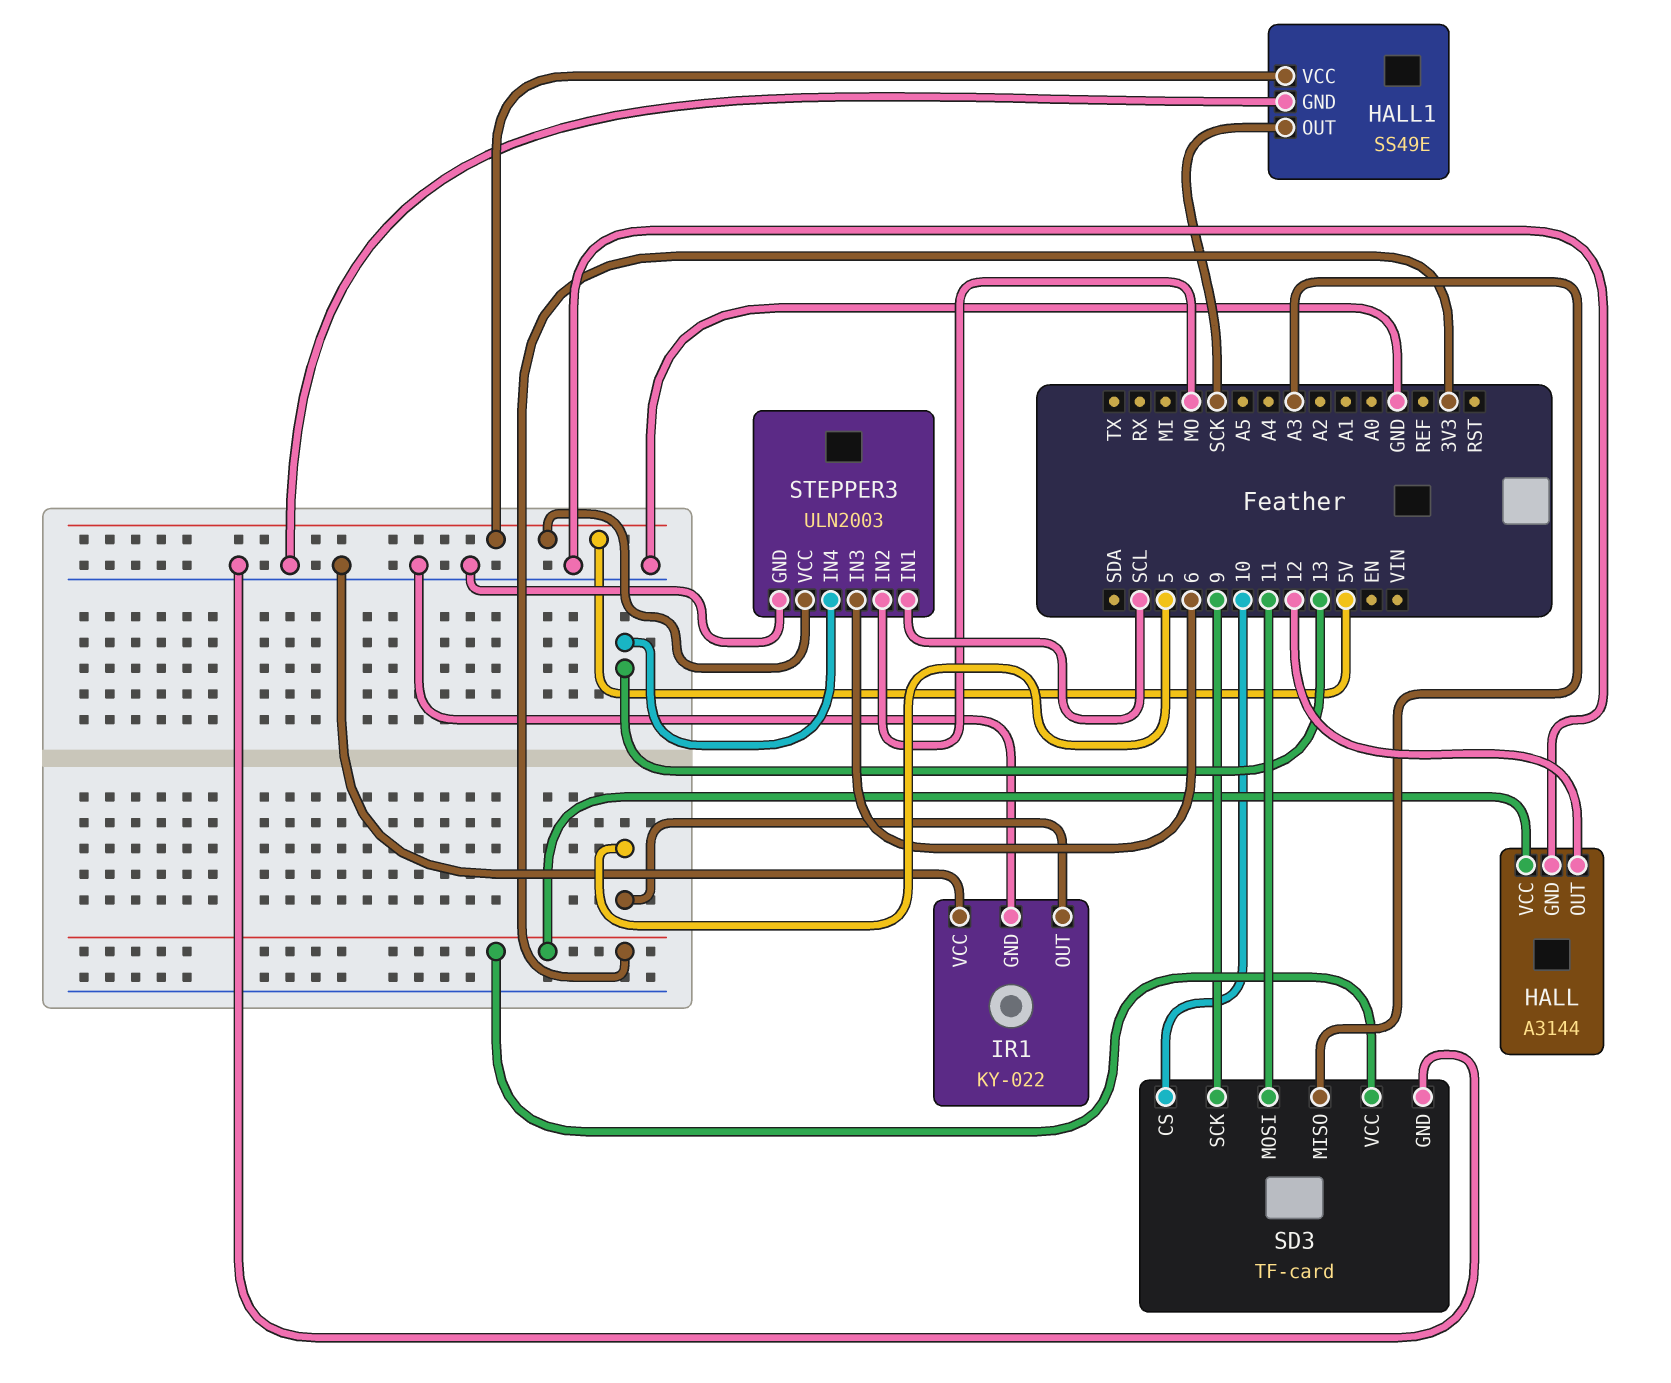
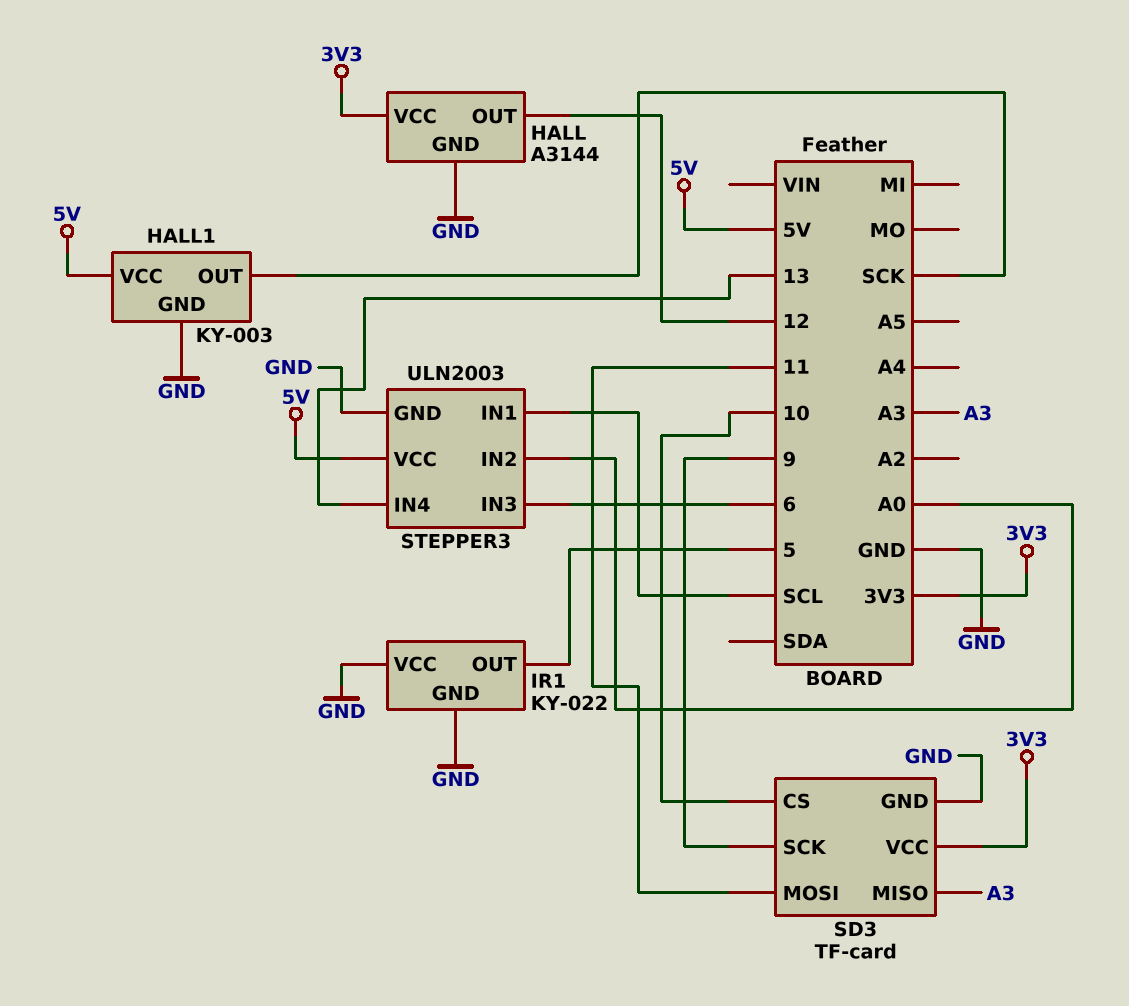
HALL1: SS49E -> KY-003
STEPPER3 pin IN2: MO -> A0

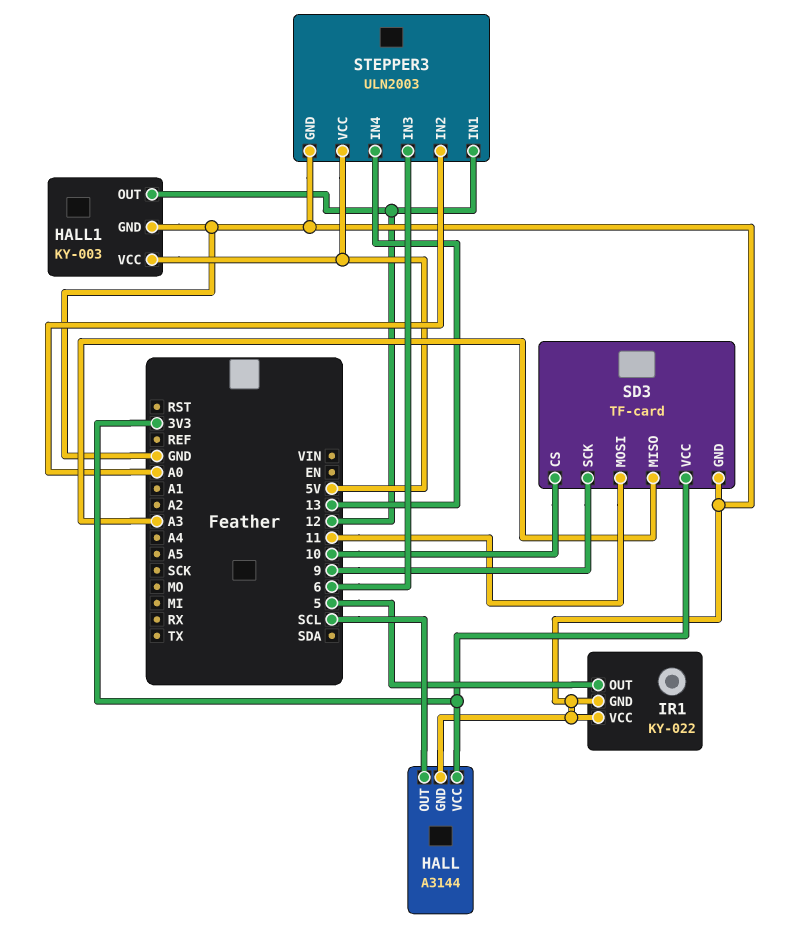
HALL pin OUT: 12 -> SCL
HALL1 pin OUT: SCK -> 12
STEPPER3 pin IN1: SCL -> 12

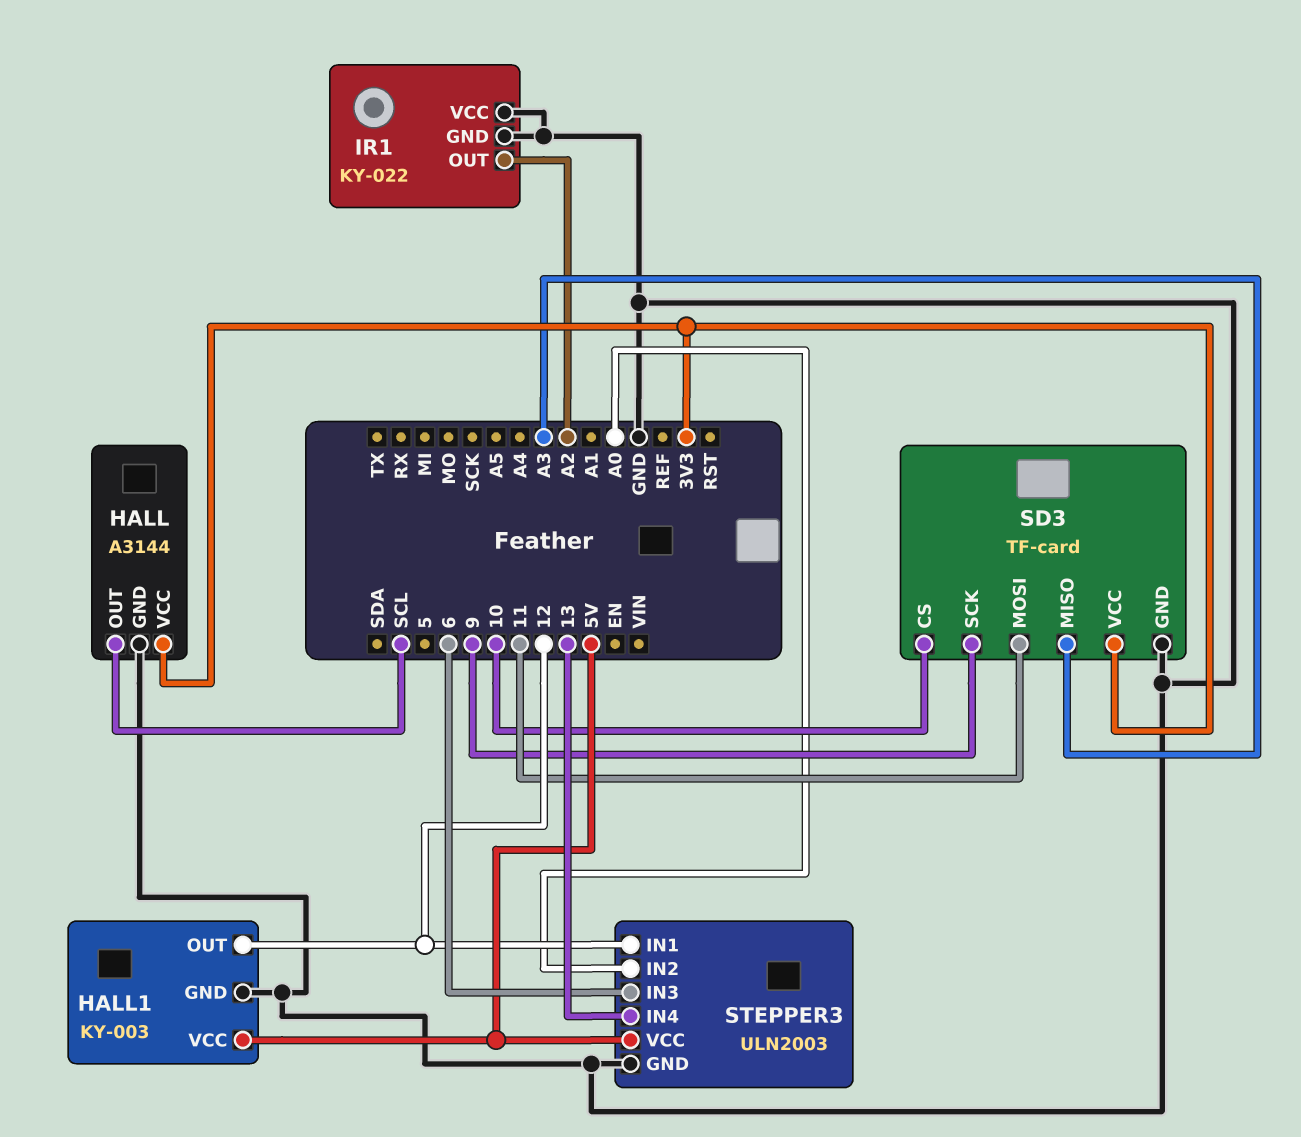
IR1 pin OUT: 5 -> A2

